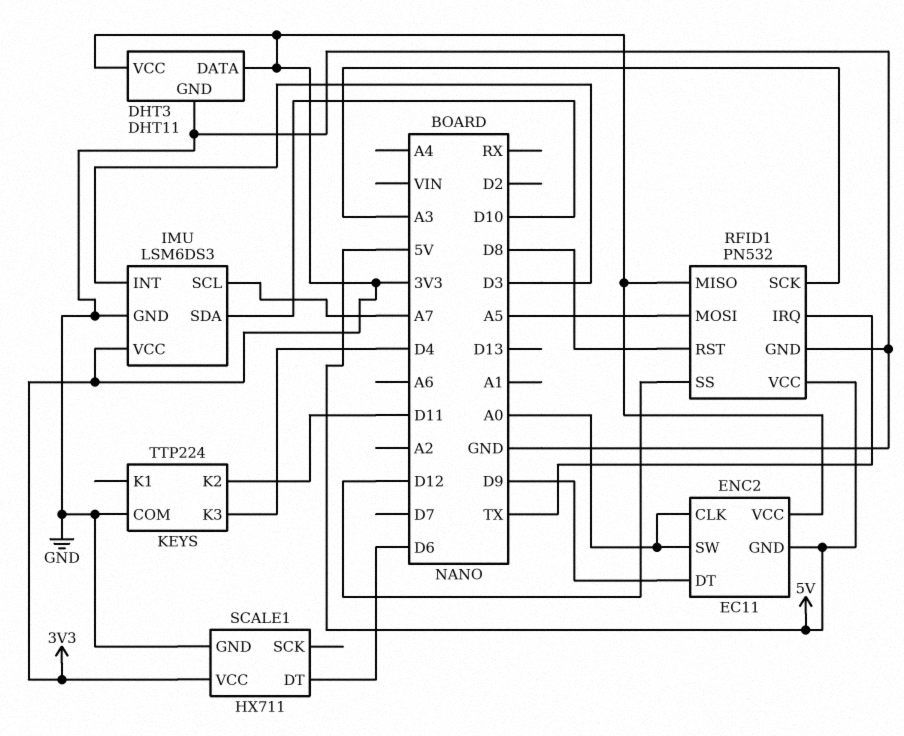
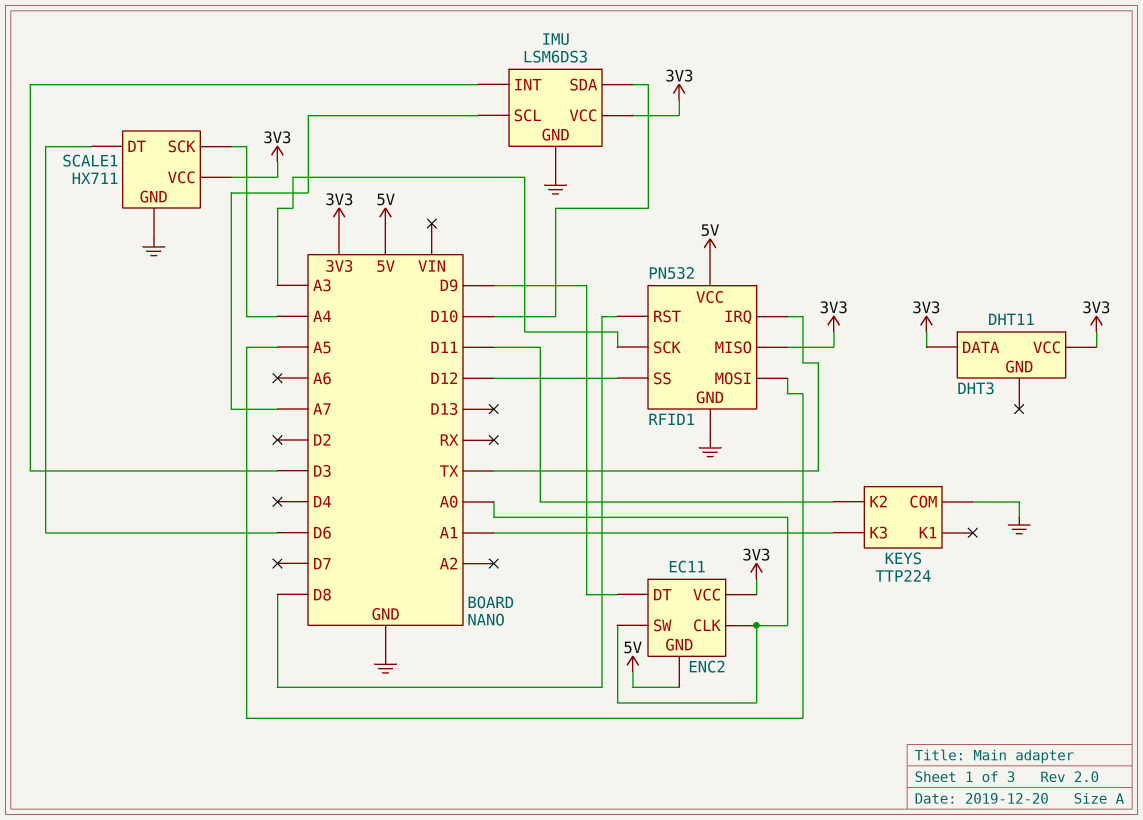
DHT3 pin GND: GND -> none
KEYS pin K3: D4 -> A1
SCALE1 pin SCK: none -> A4

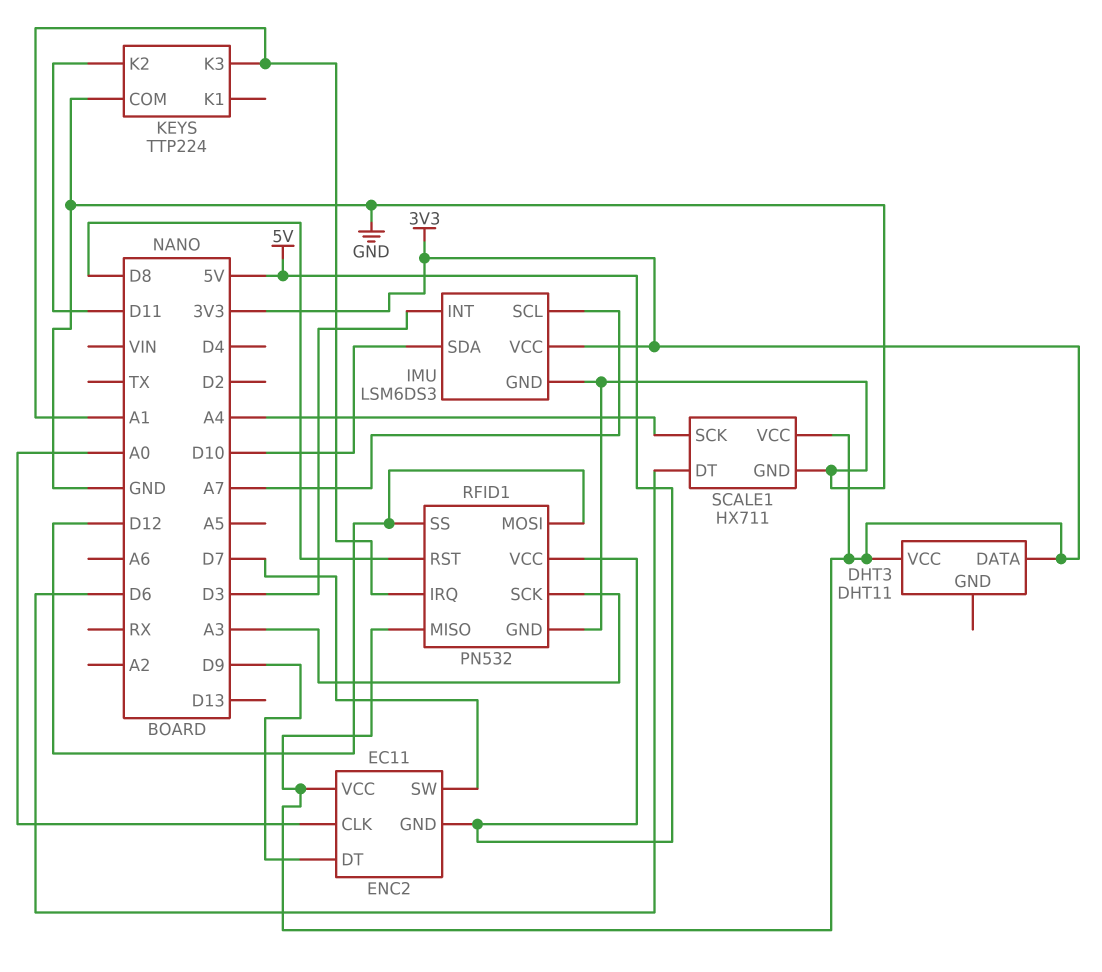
ENC2 pin SW: A0 -> D7
RFID1 pin IRQ: TX -> A1
RFID1 pin MOSI: A5 -> D12

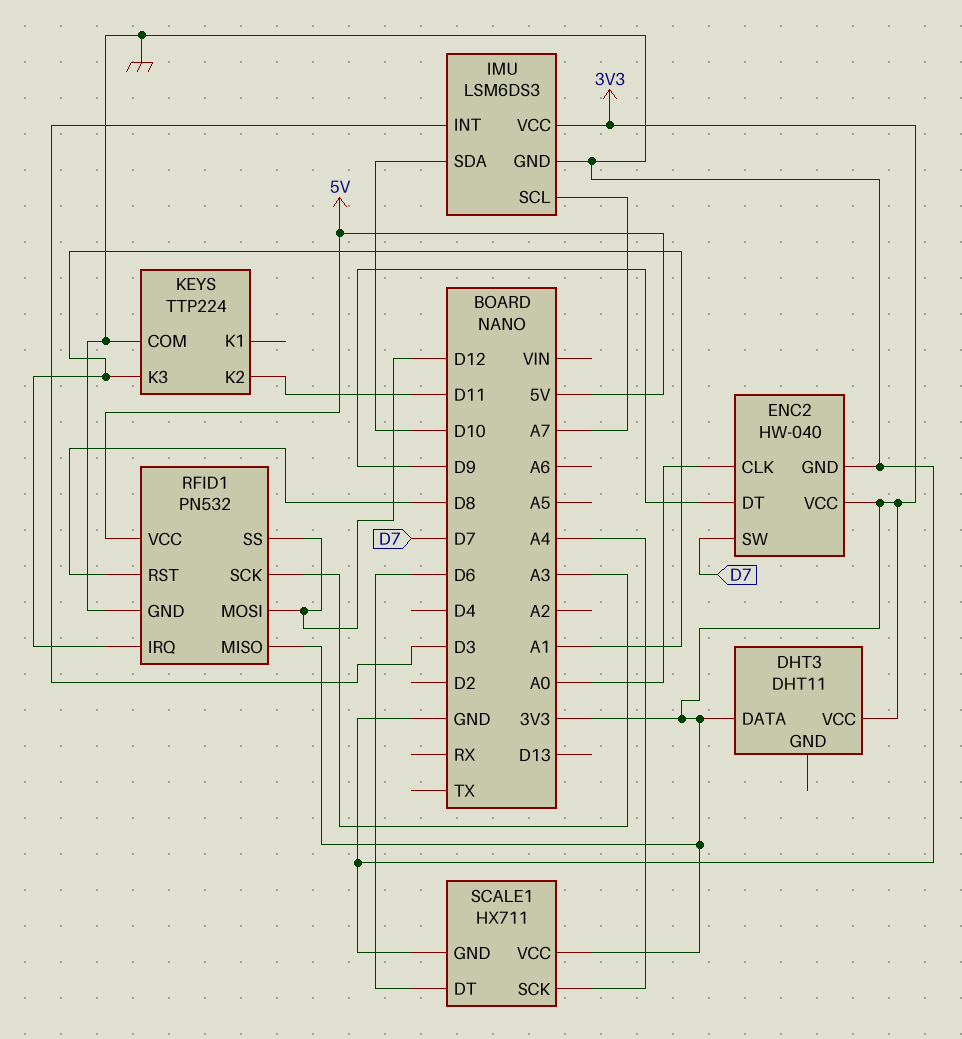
ENC2: EC11 -> HW-040
ENC2 pin GND: 5V -> GND

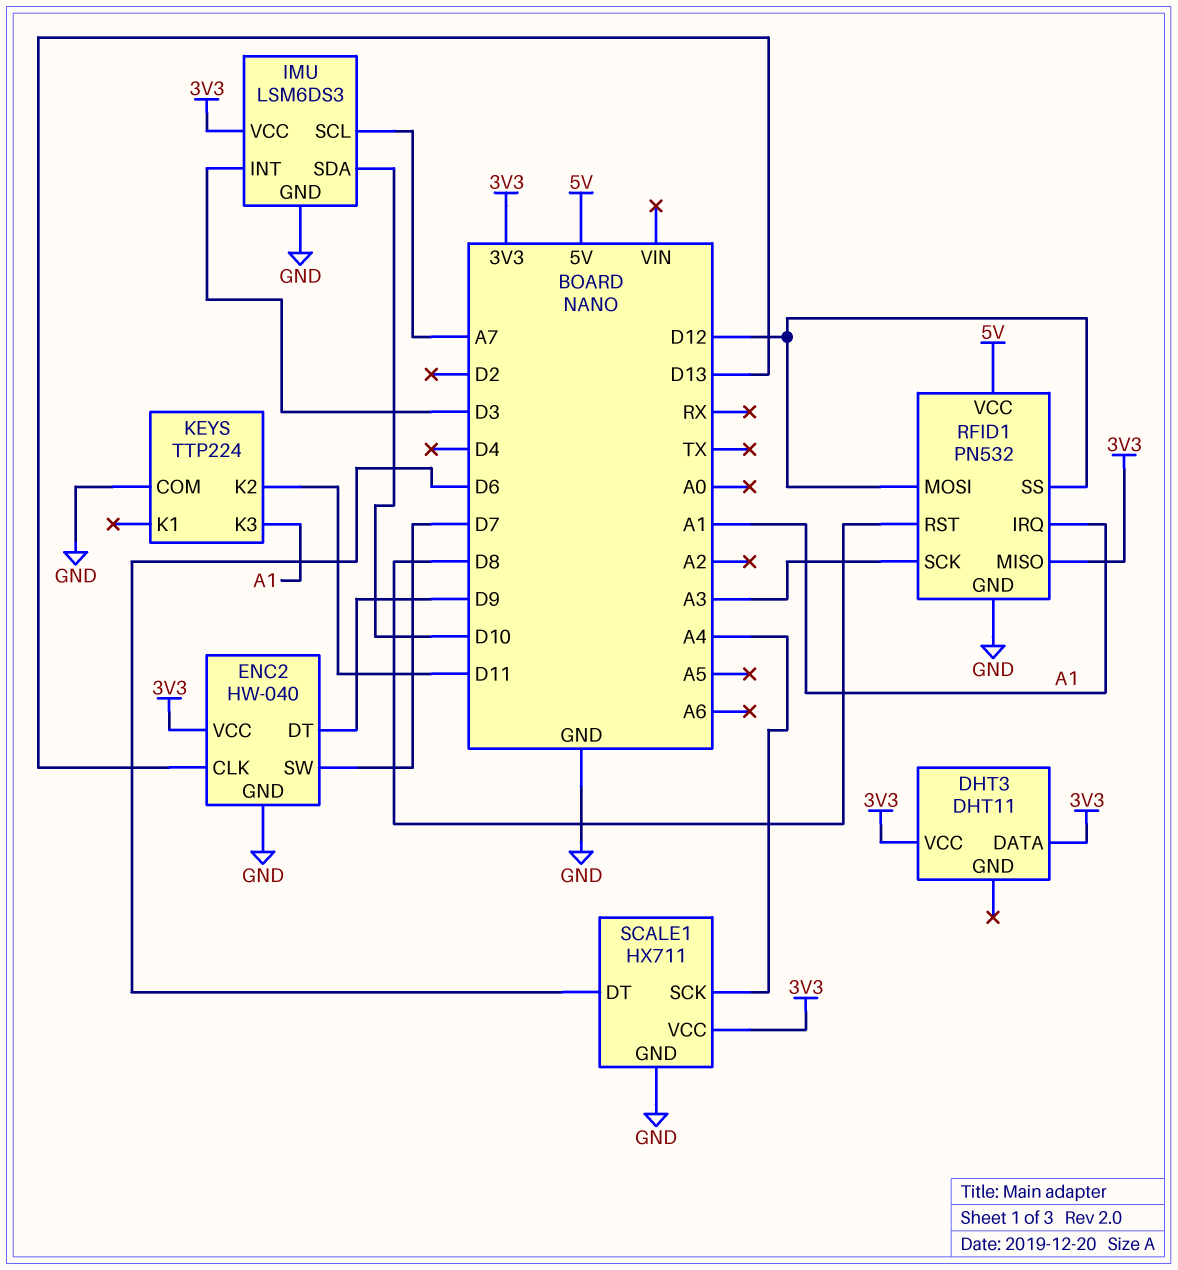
ENC2 pin CLK: A0 -> D13

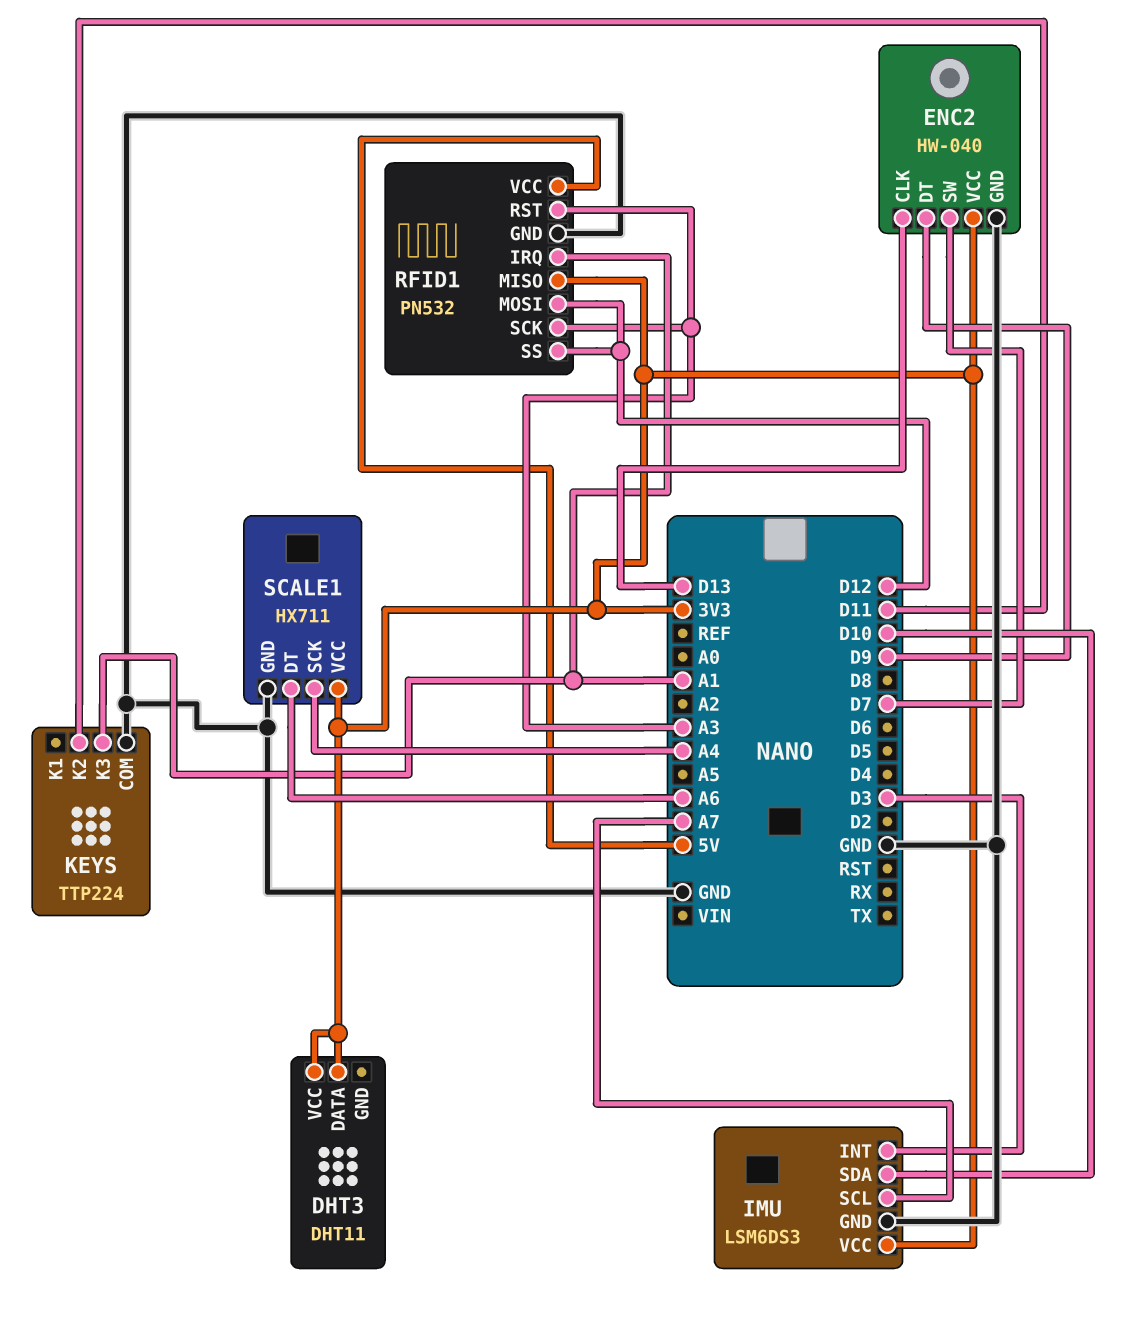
RFID1 pin RST: D8 -> A3
SCALE1 pin DT: D6 -> A6

